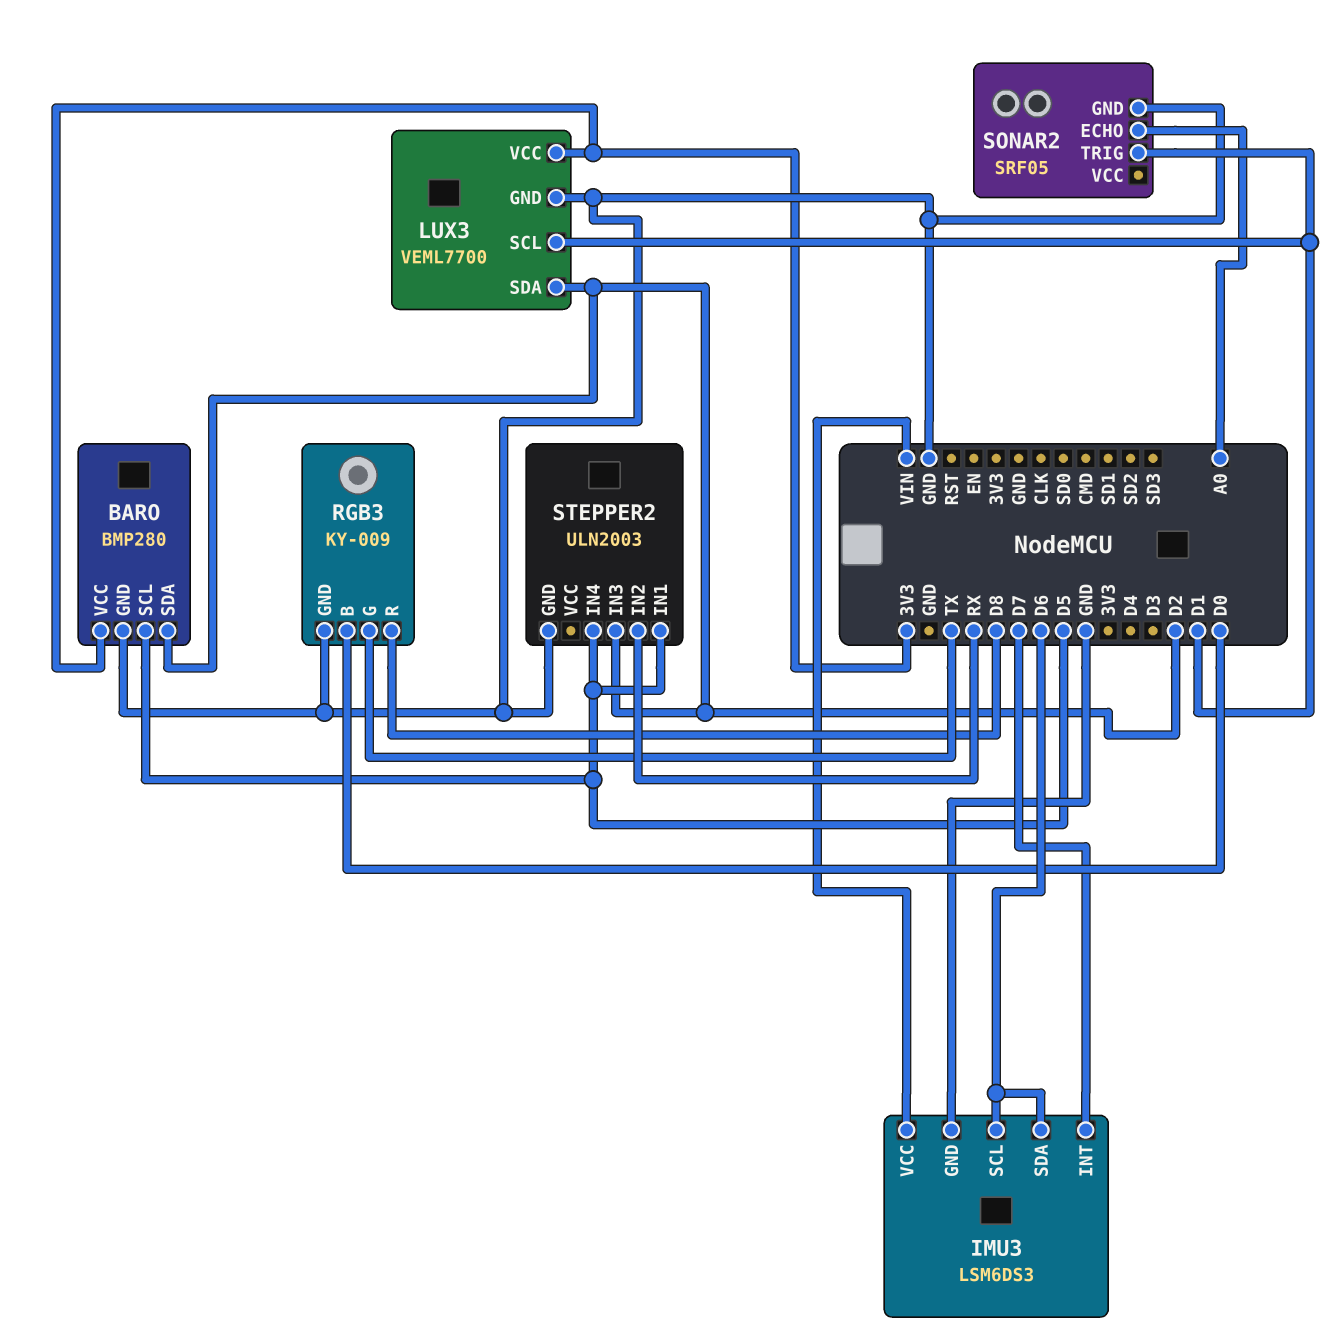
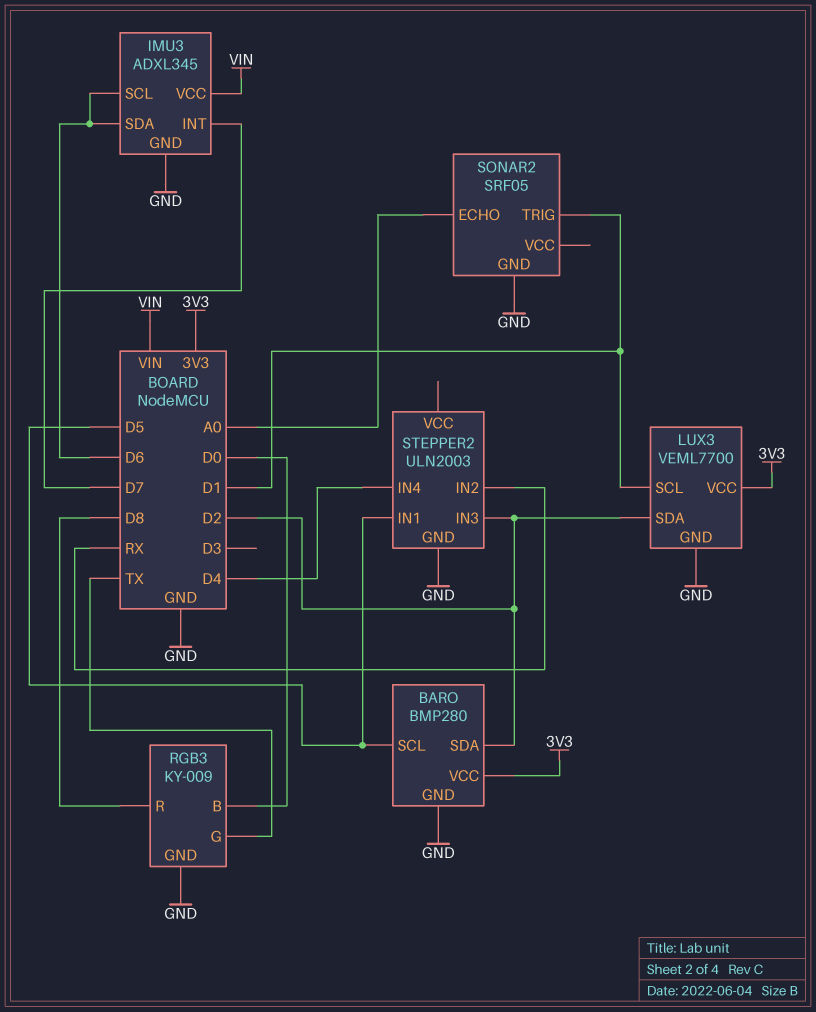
IMU3: LSM6DS3 -> ADXL345
STEPPER2 pin IN4: D5 -> D4

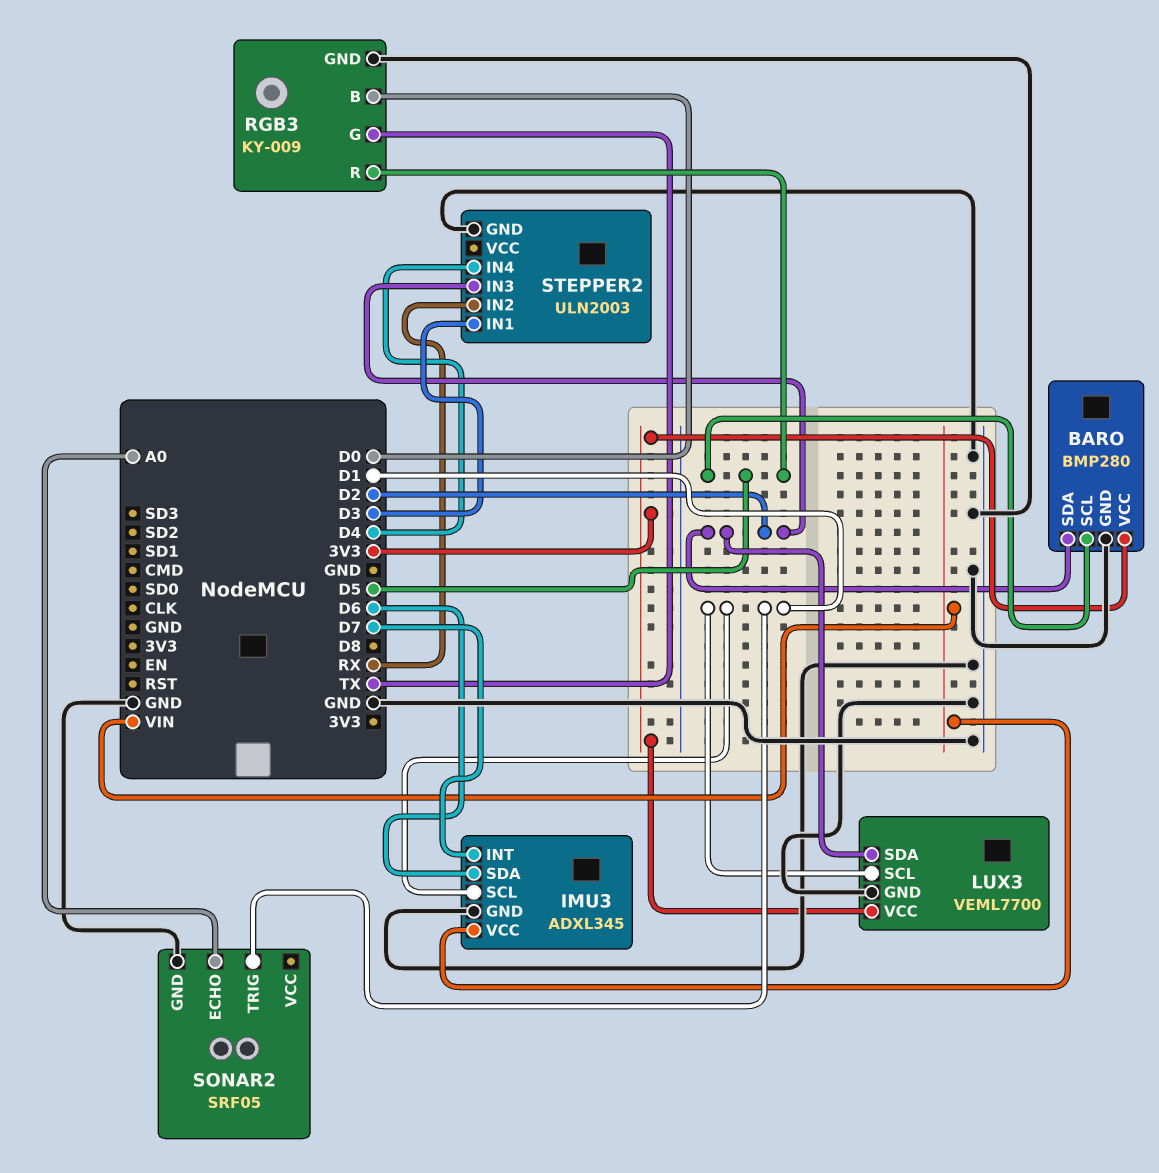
IMU3 pin SCL: D6 -> D1
RGB3 pin R: D8 -> D5
STEPPER2 pin IN1: D5 -> D3

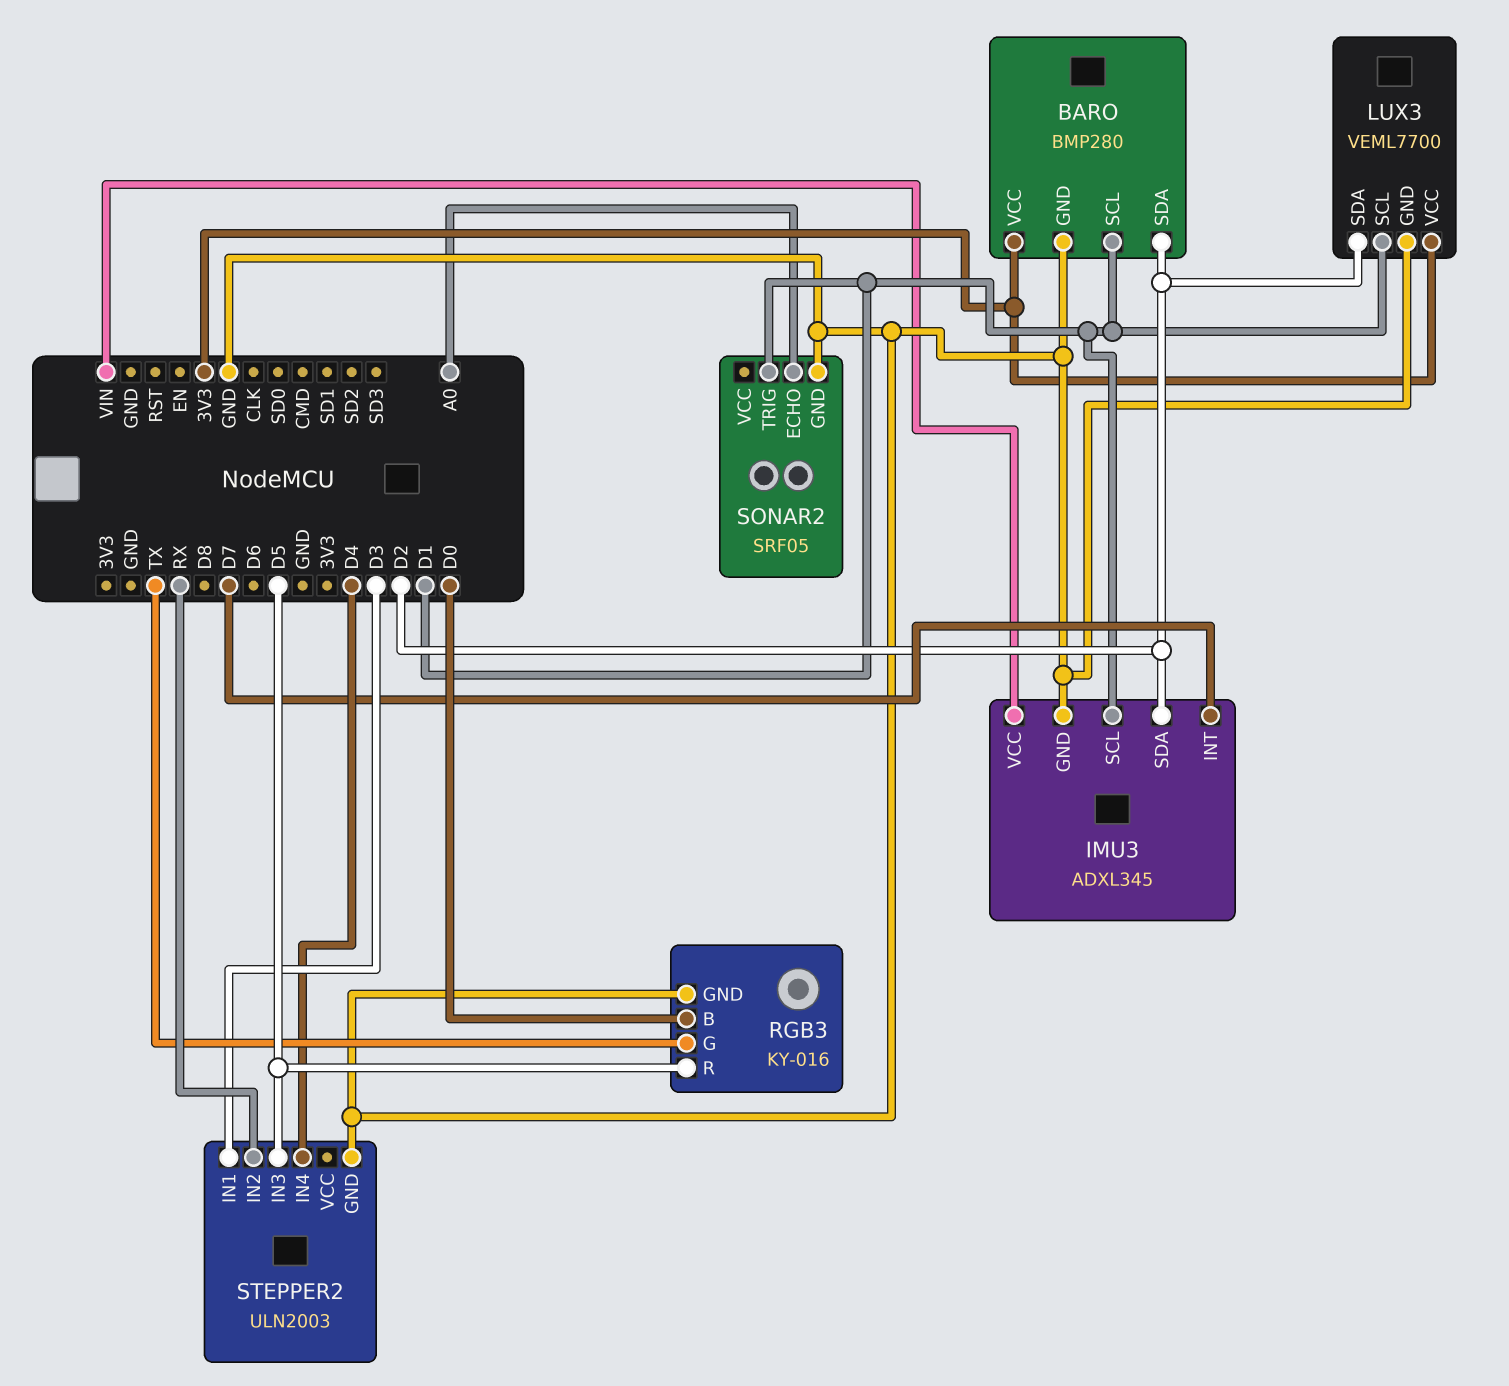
BARO pin SCL: D5 -> D1
IMU3 pin SDA: D6 -> D2
RGB3: KY-009 -> KY-016
STEPPER2 pin IN3: D2 -> D5

